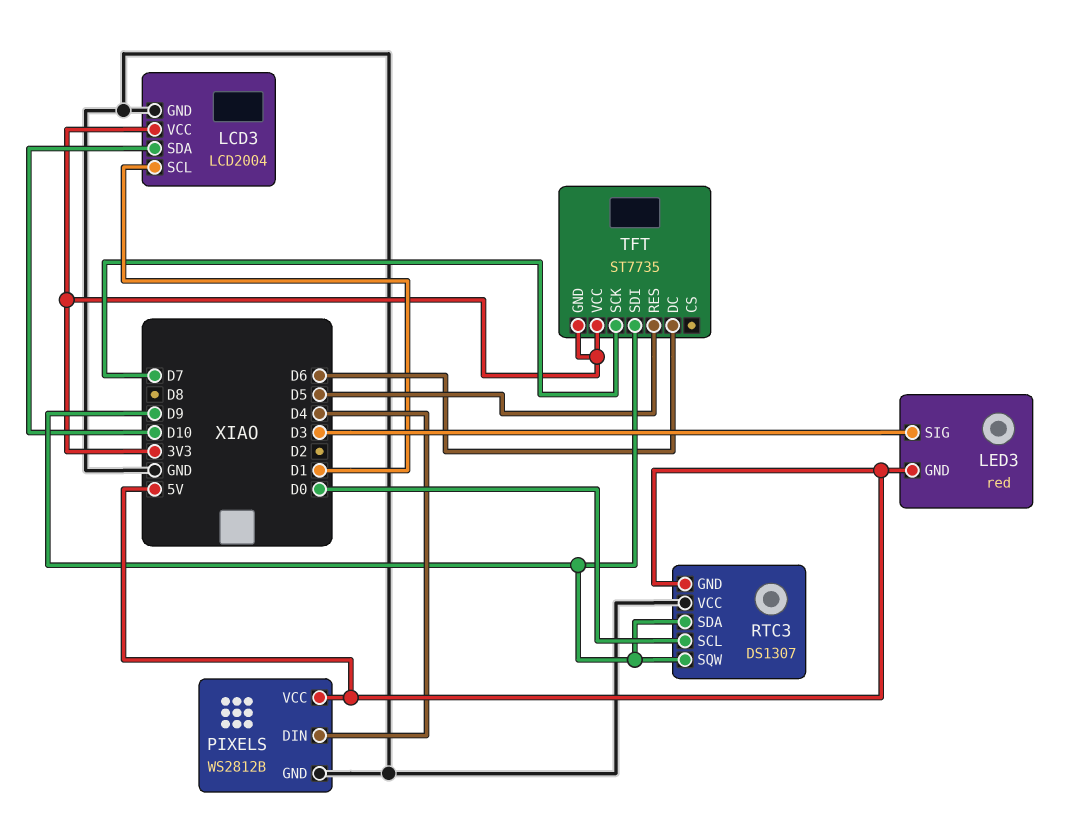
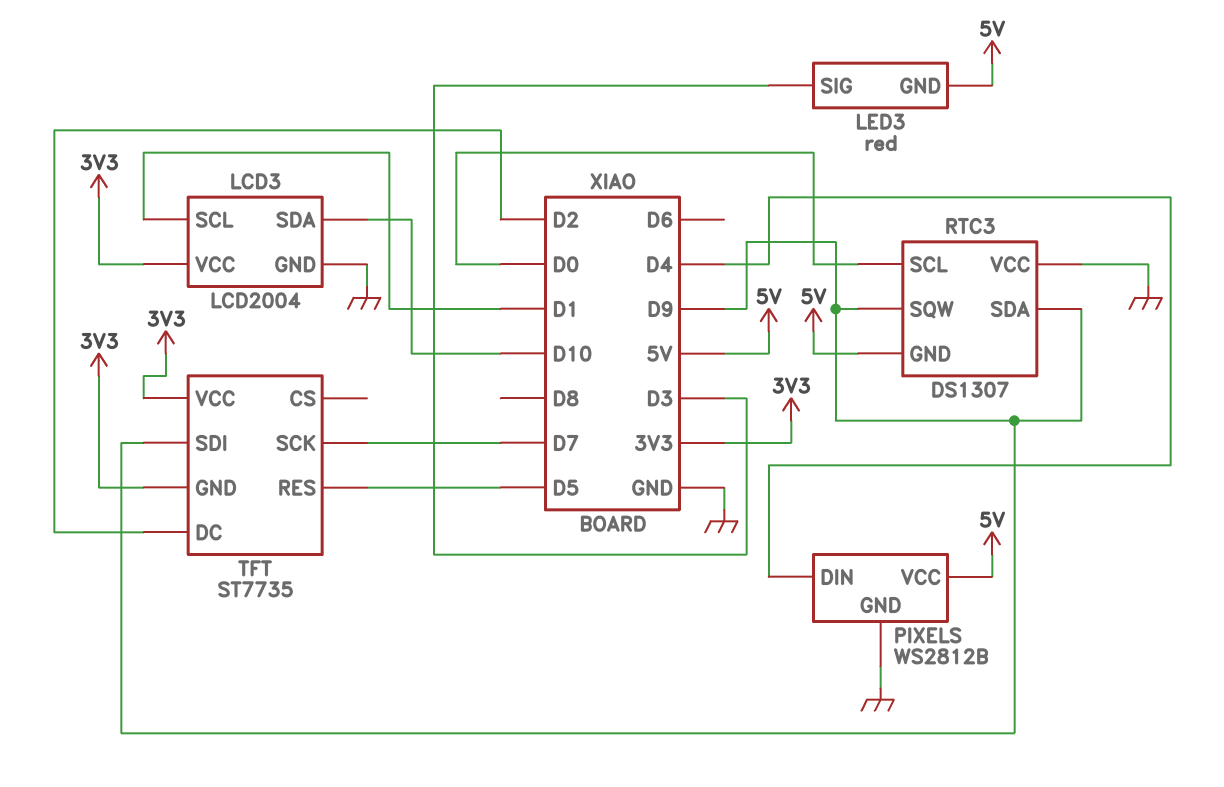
TFT pin DC: D6 -> D2

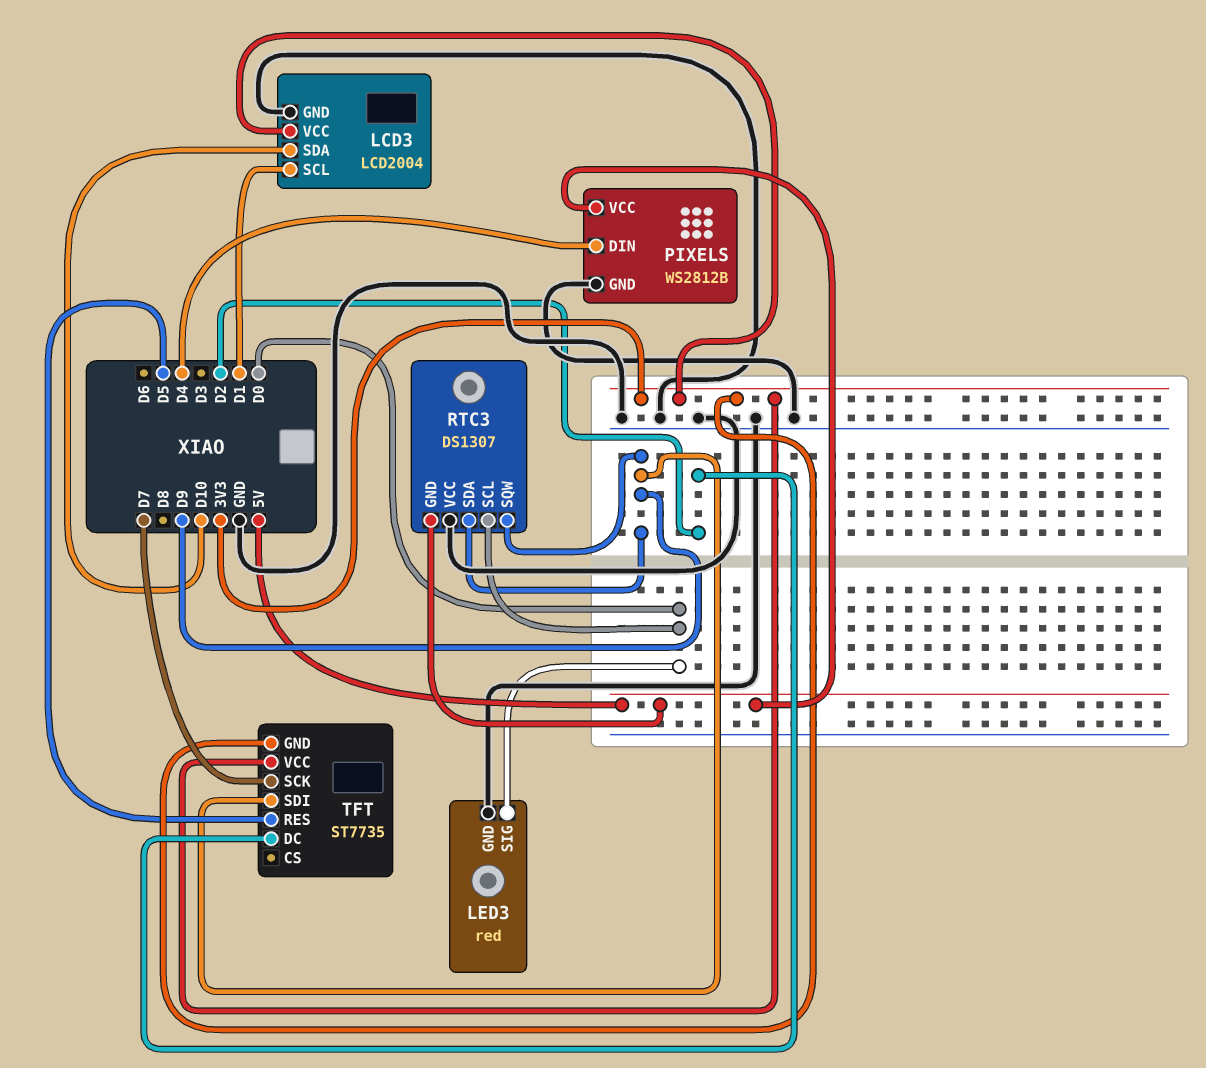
LED3 pin GND: 5V -> GND
LED3 pin SIG: D3 -> D0

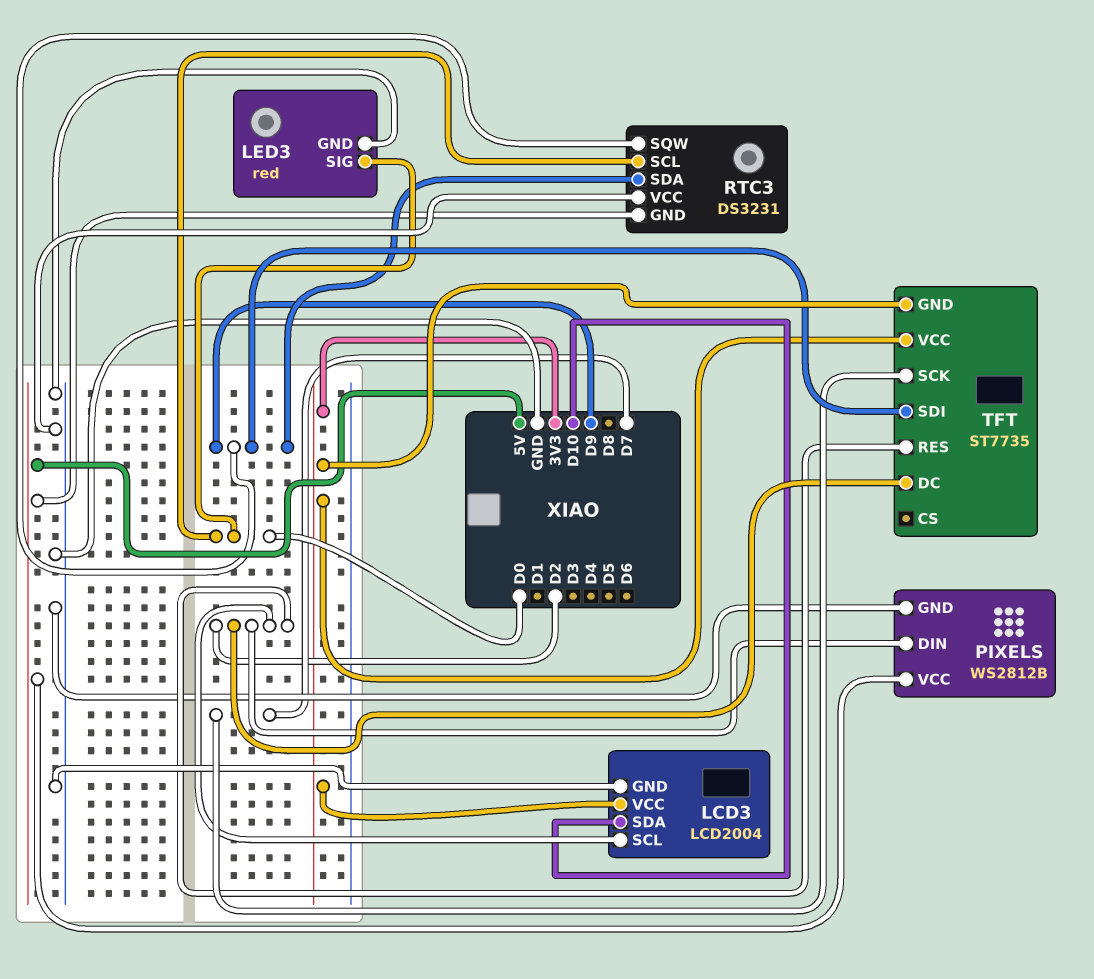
LCD3 pin SCL: D1 -> D2
PIXELS pin DIN: D4 -> D2
RTC3: DS1307 -> DS3231
TFT pin RES: D5 -> D2

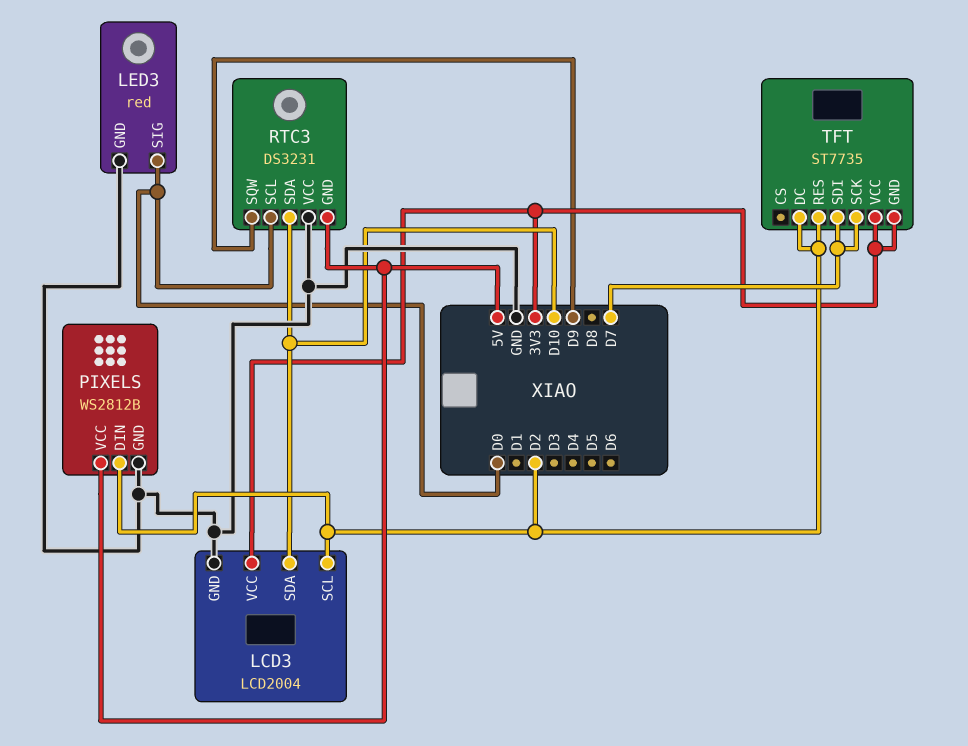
RTC3 pin SDA: D9 -> D10
TFT pin SDI: D9 -> D7

